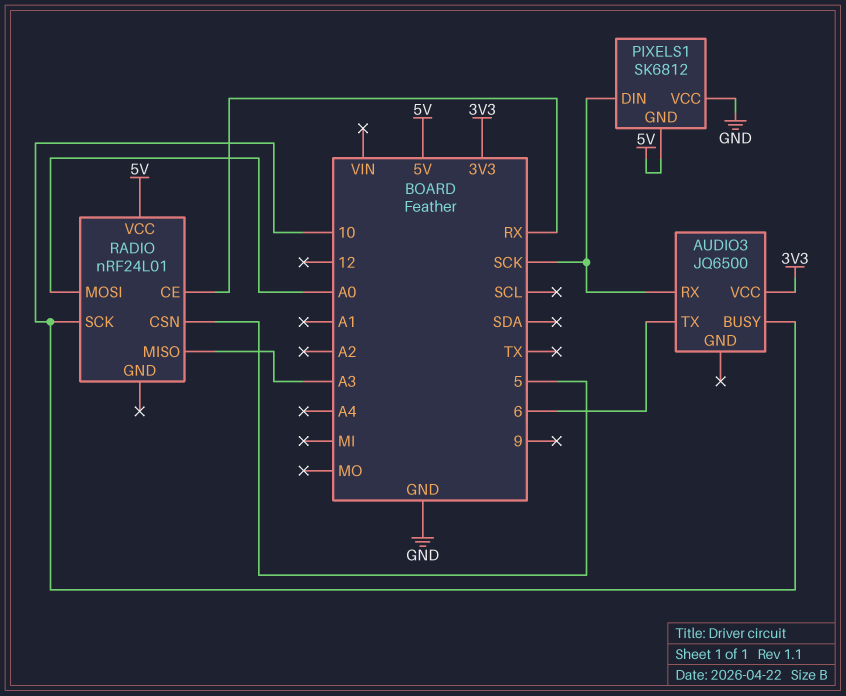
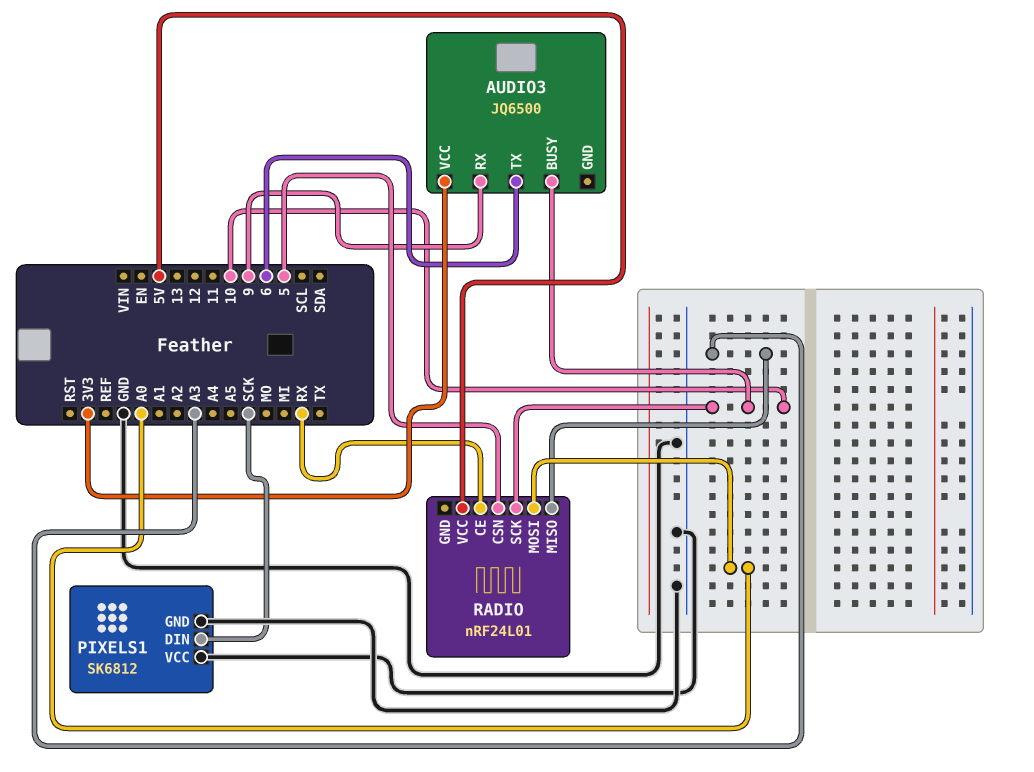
AUDIO3 pin RX: SCK -> 9
PIXELS1 pin GND: 5V -> GND

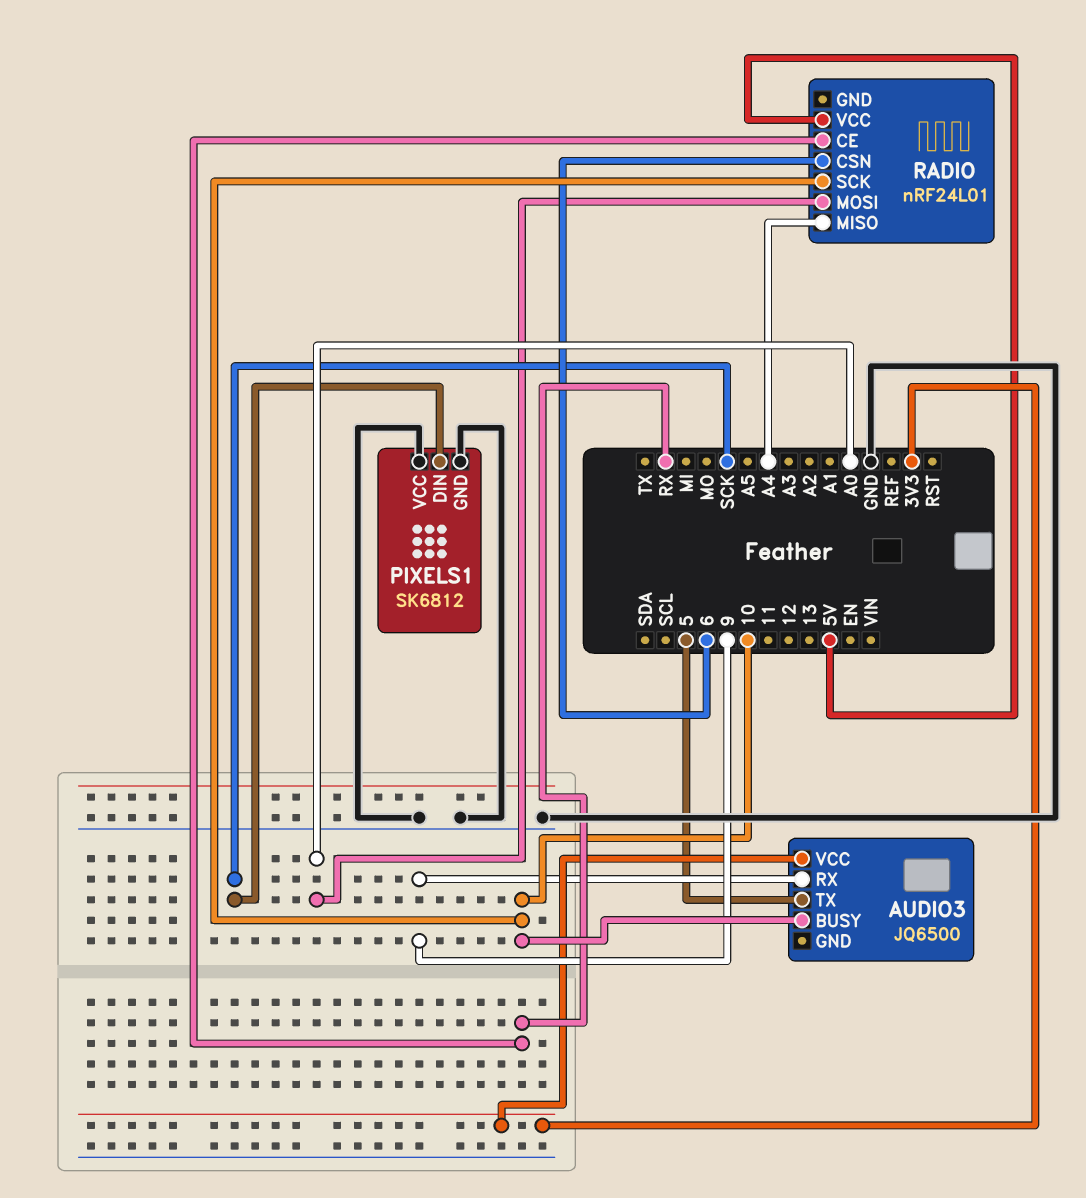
AUDIO3 pin TX: 6 -> 5
RADIO pin CSN: 5 -> 6
RADIO pin MISO: A3 -> A4

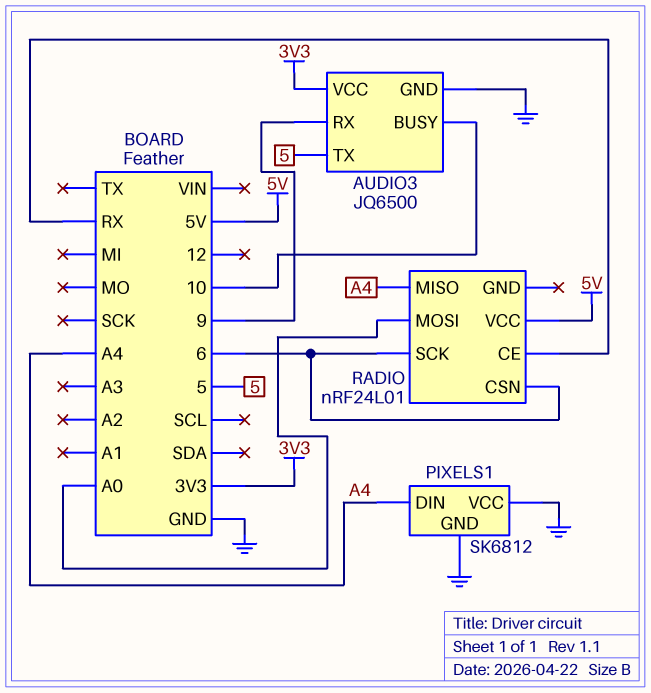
AUDIO3 pin GND: none -> GND
PIXELS1 pin DIN: SCK -> A4
RADIO pin SCK: 10 -> 6

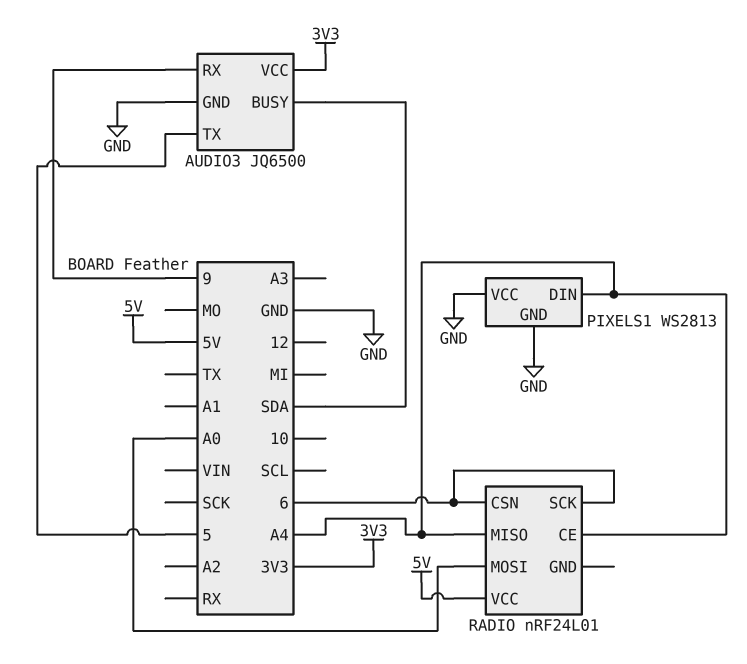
AUDIO3 pin BUSY: 10 -> SDA
PIXELS1: SK6812 -> WS2813
RADIO pin CE: RX -> A4

